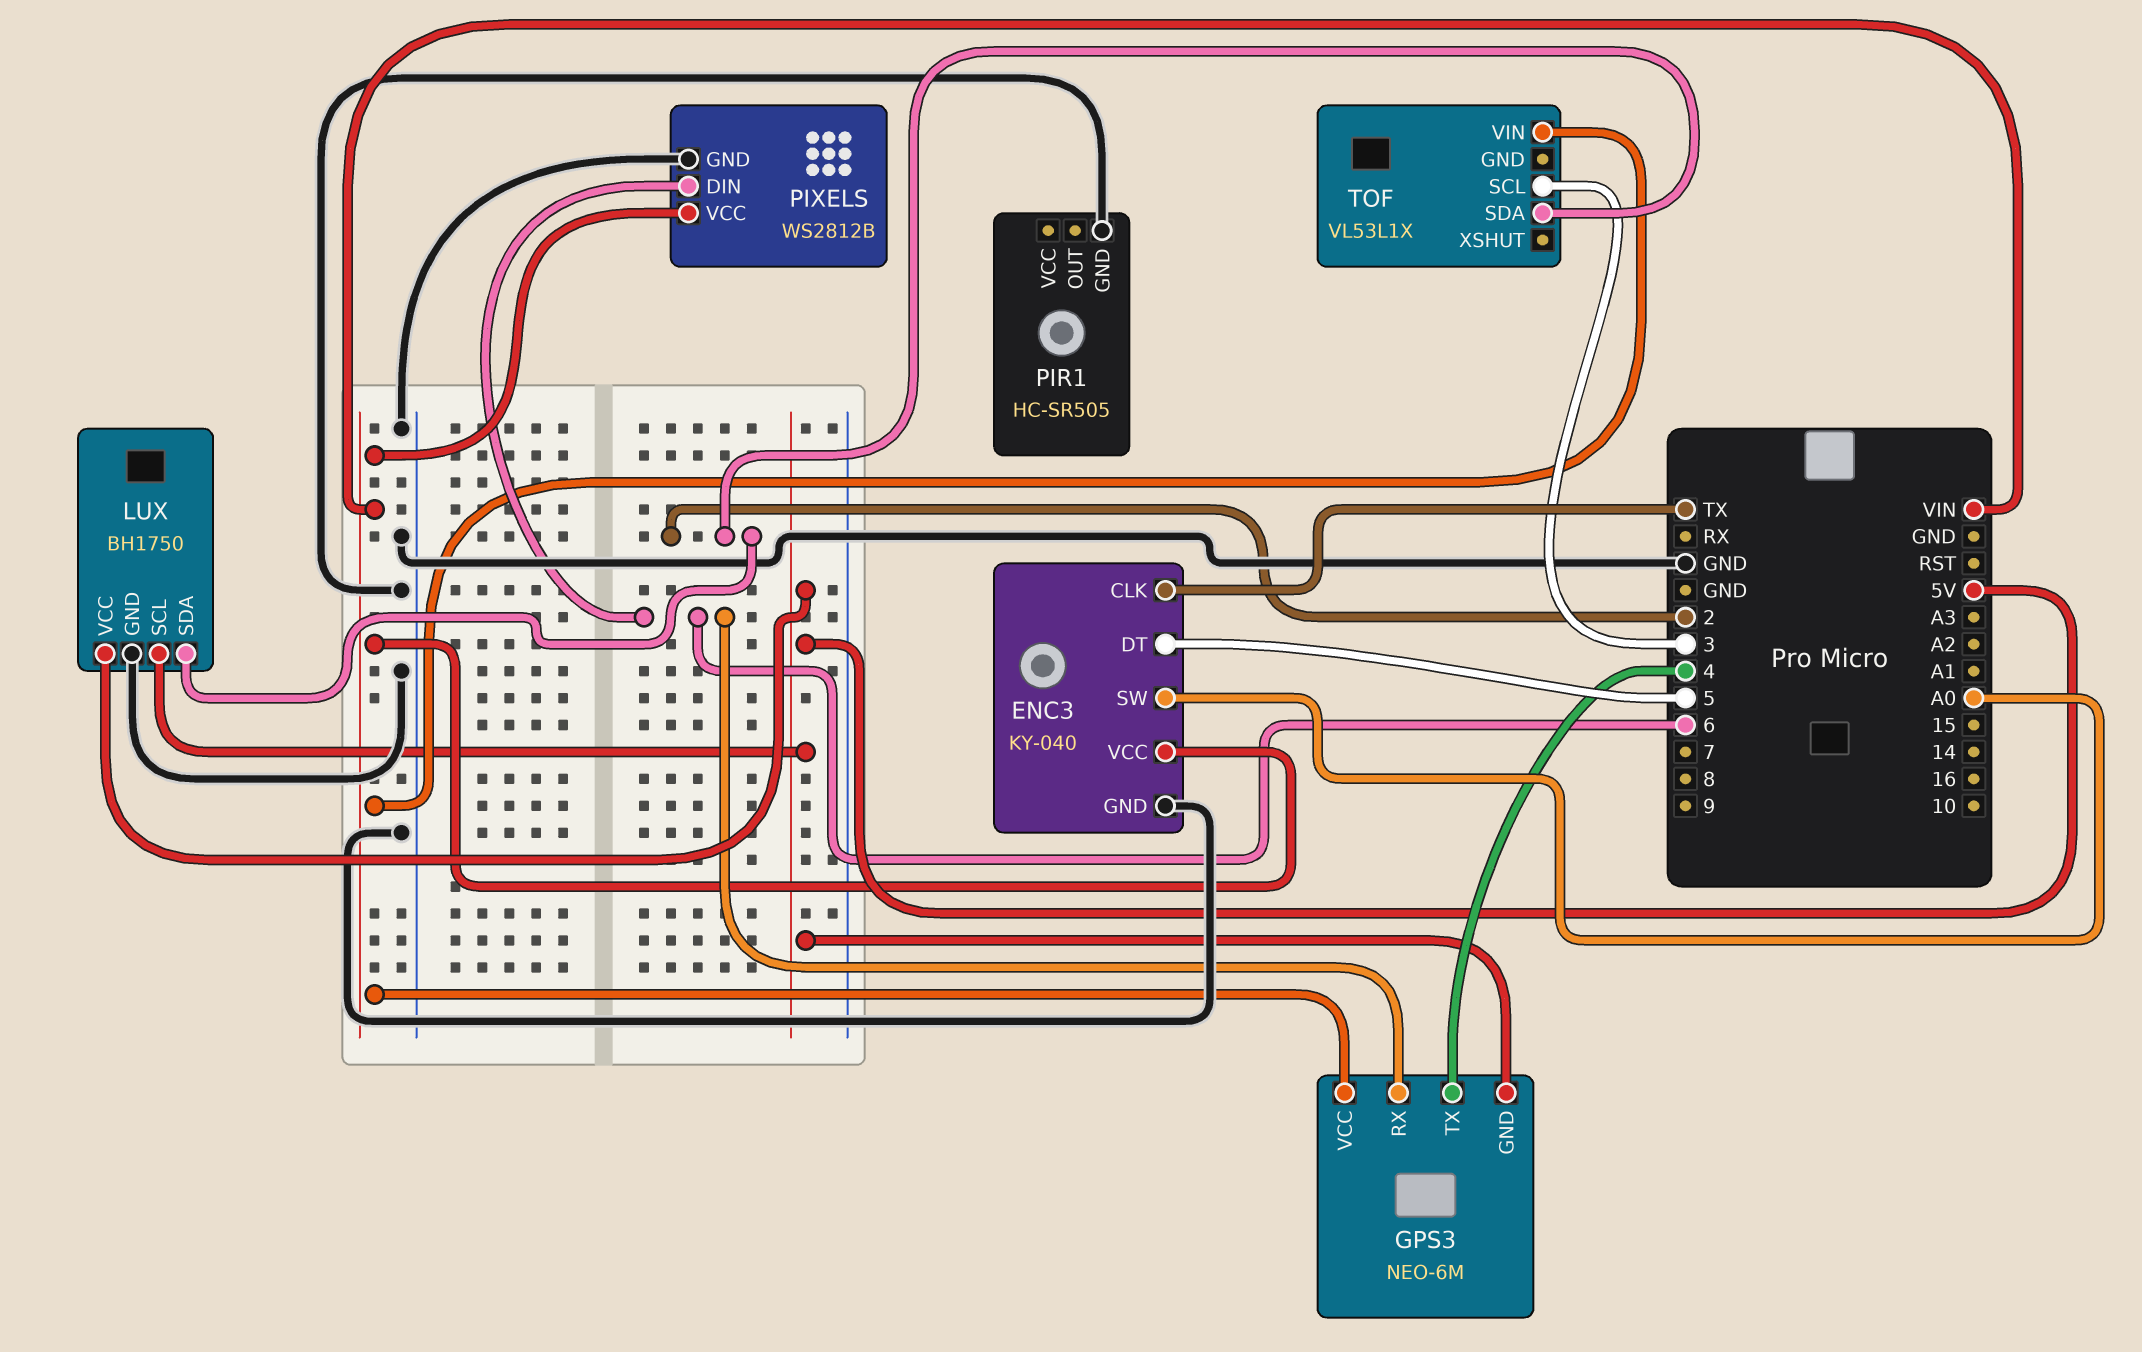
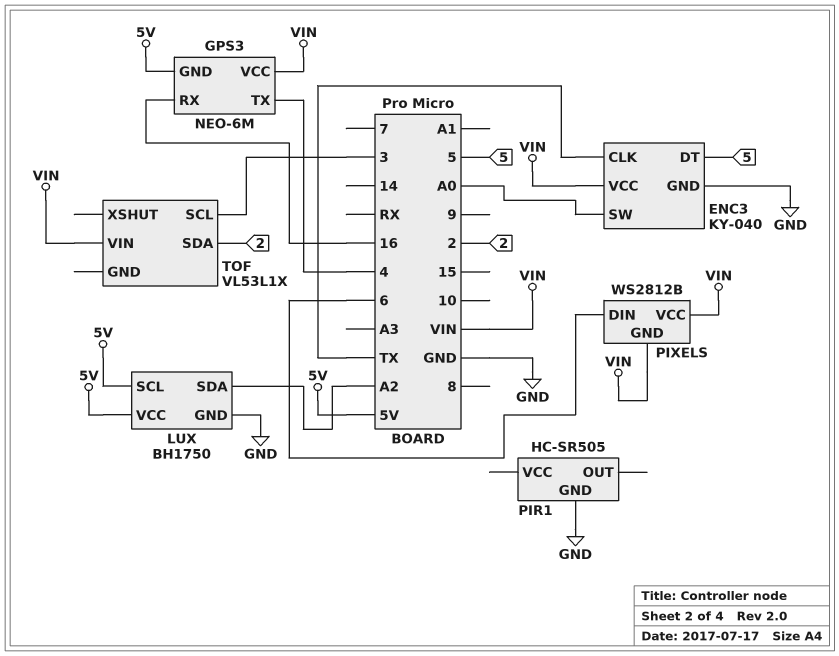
GPS3 pin RX: 6 -> 16
LUX pin SDA: 2 -> A2
PIXELS pin GND: GND -> VIN

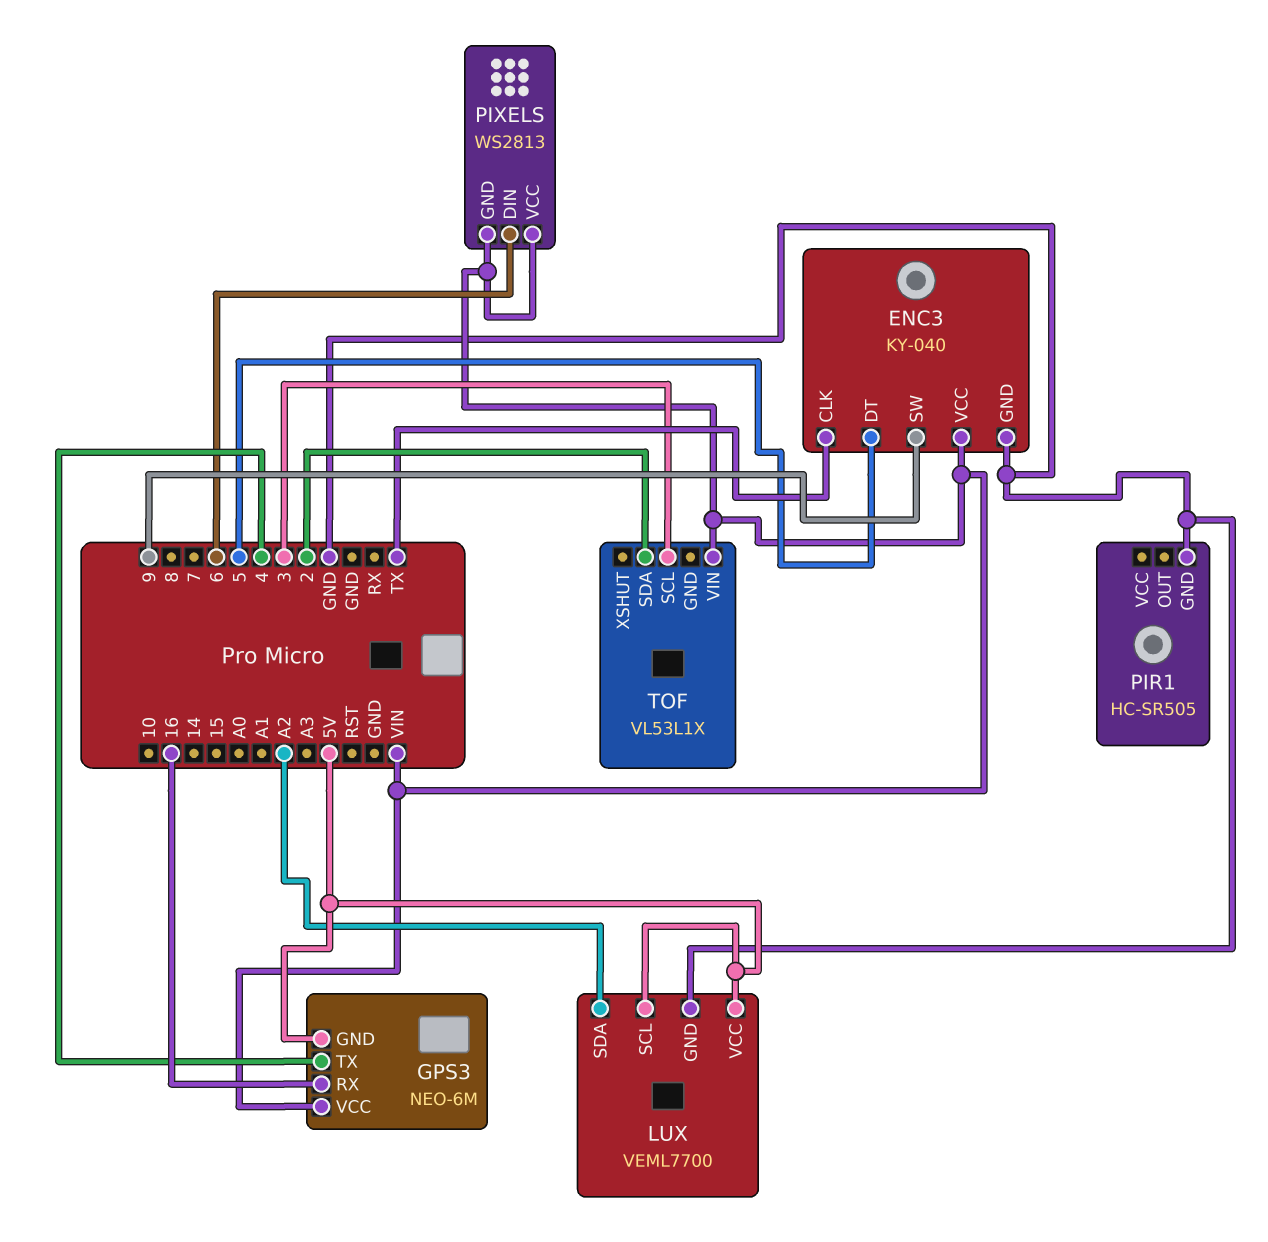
ENC3 pin SW: A0 -> 9
LUX: BH1750 -> VEML7700
PIXELS: WS2812B -> WS2813

